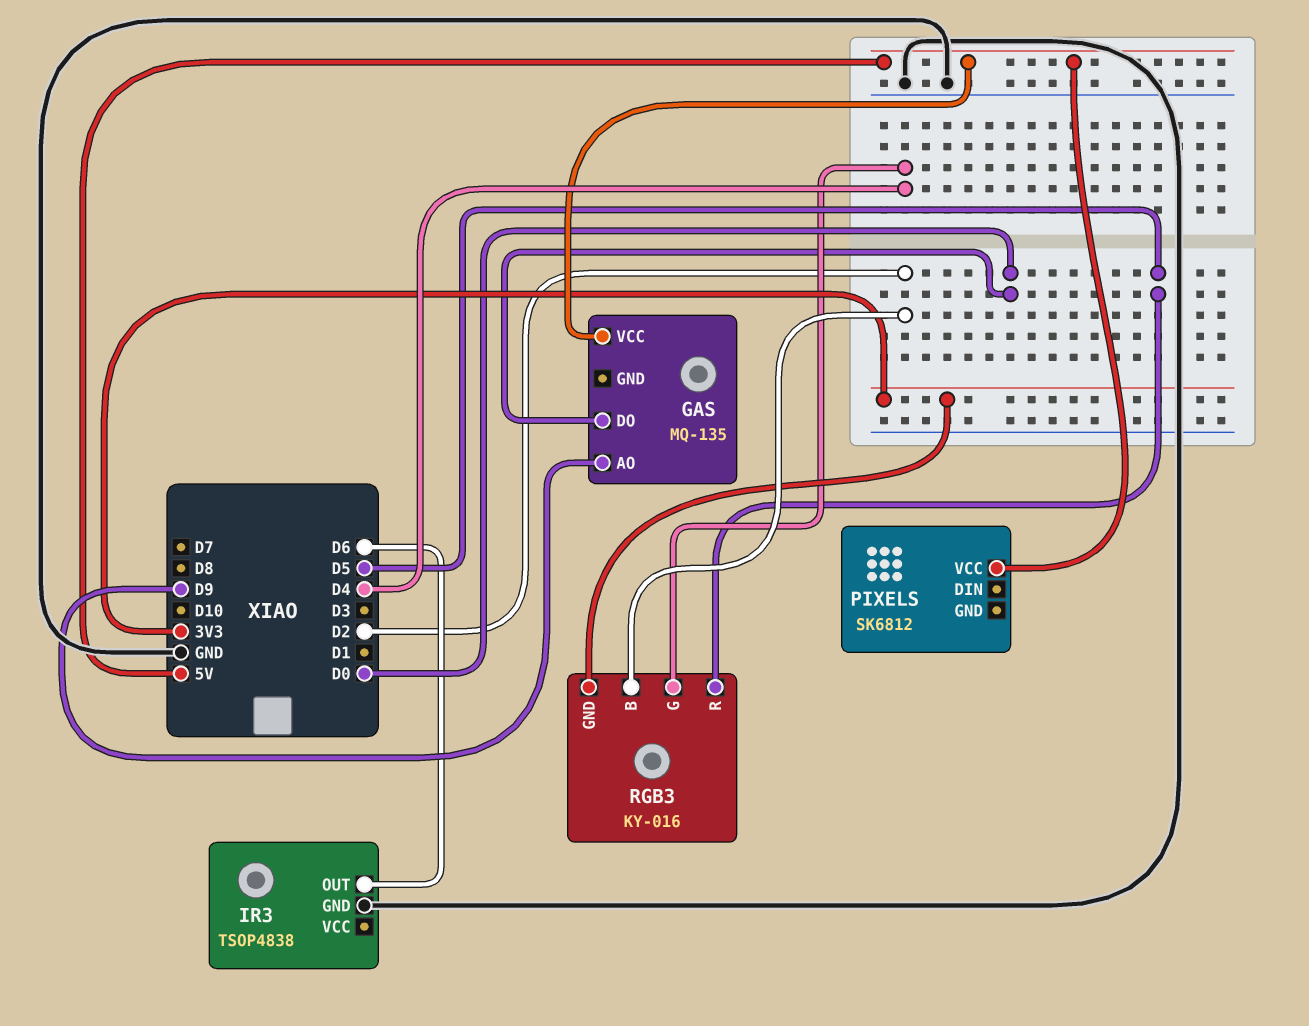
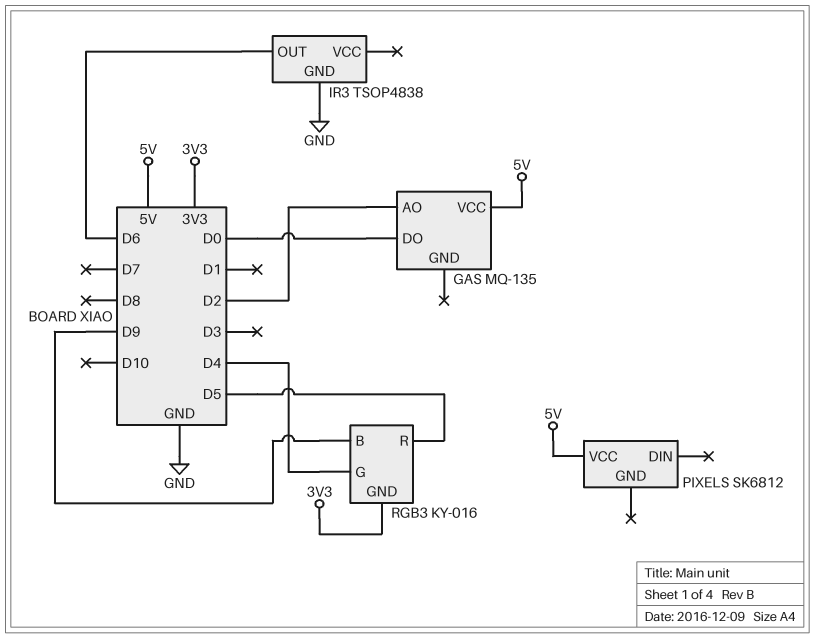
GAS pin AO: D9 -> D2
RGB3 pin B: D2 -> D9

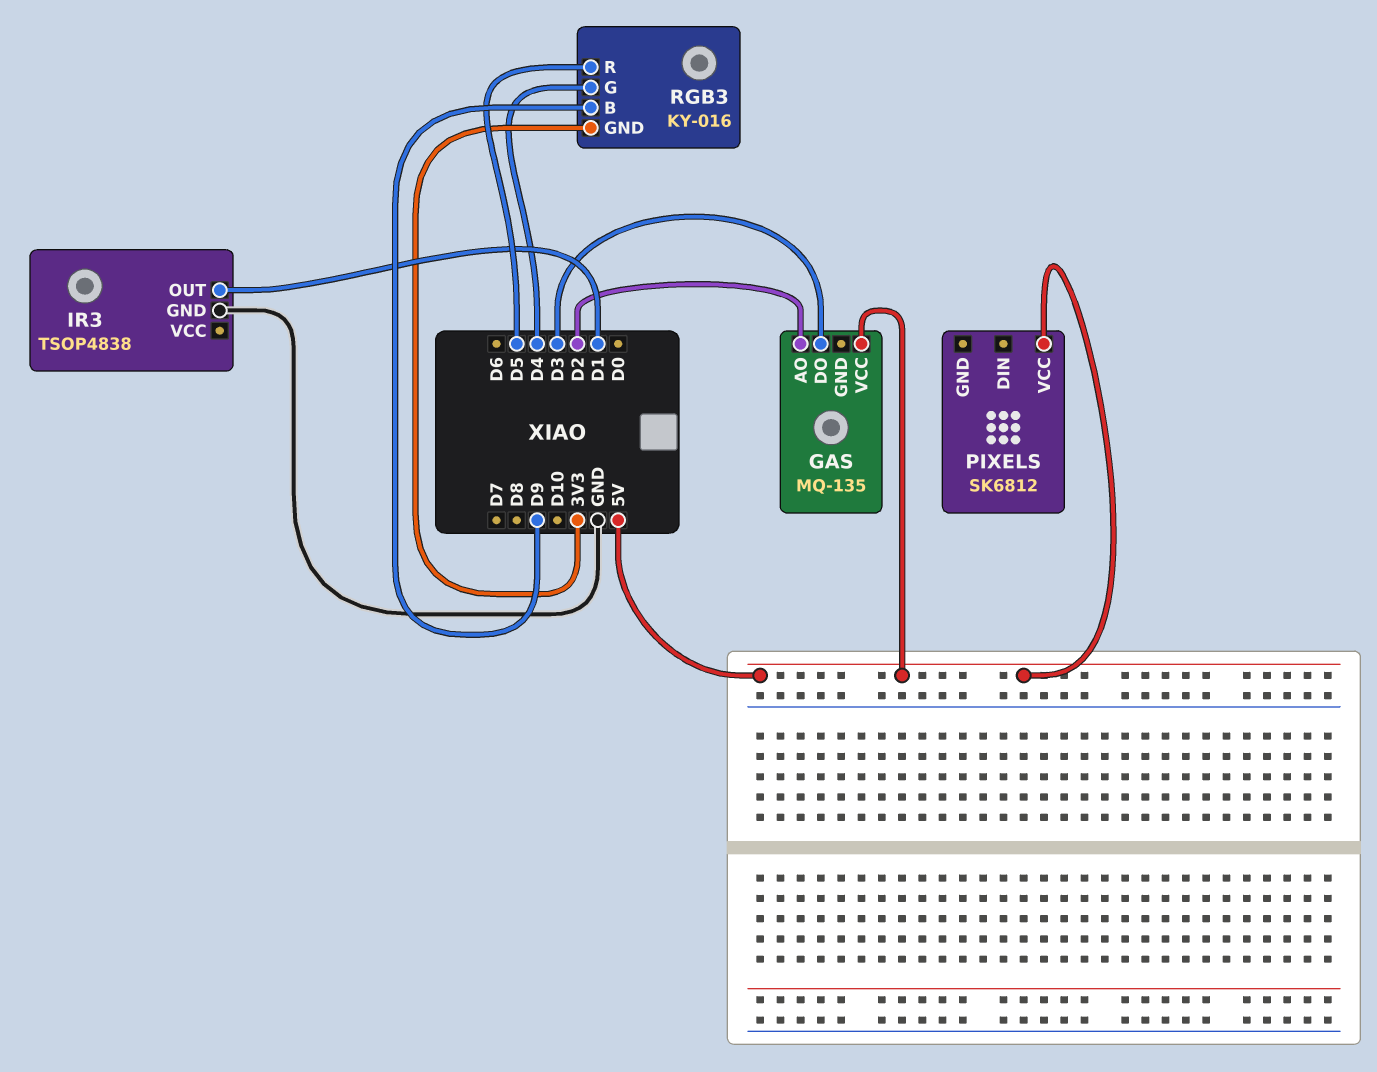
GAS pin DO: D0 -> D3
IR3 pin OUT: D6 -> D1

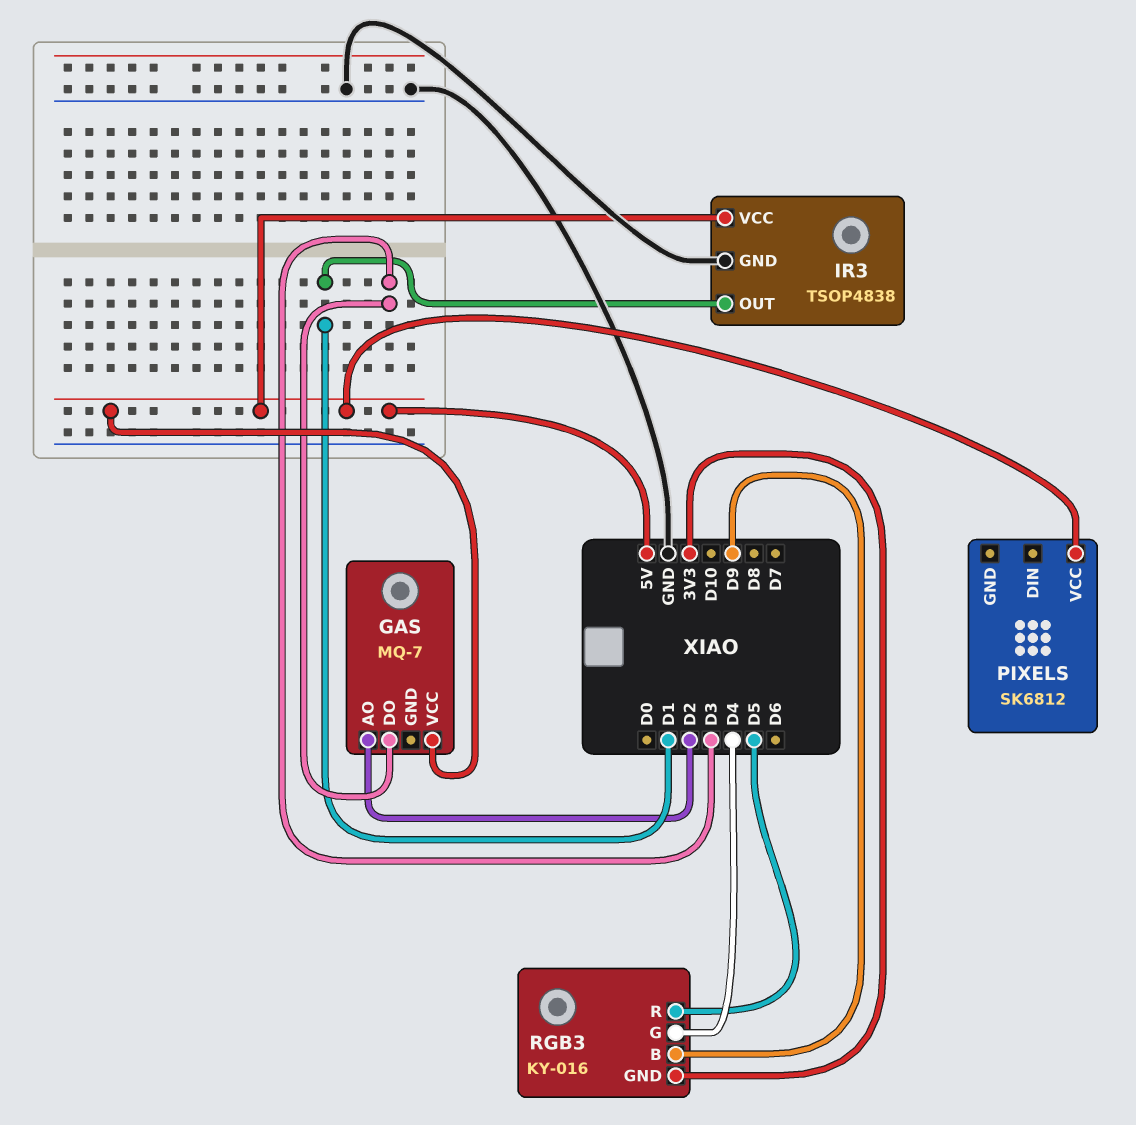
GAS: MQ-135 -> MQ-7
IR3 pin VCC: none -> 5V

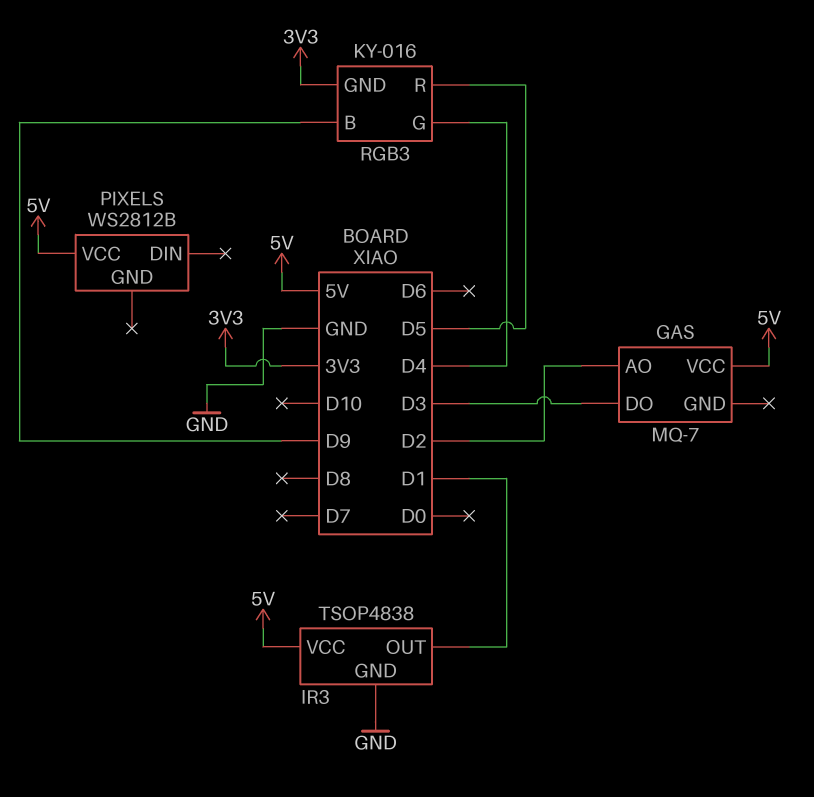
PIXELS: SK6812 -> WS2812B

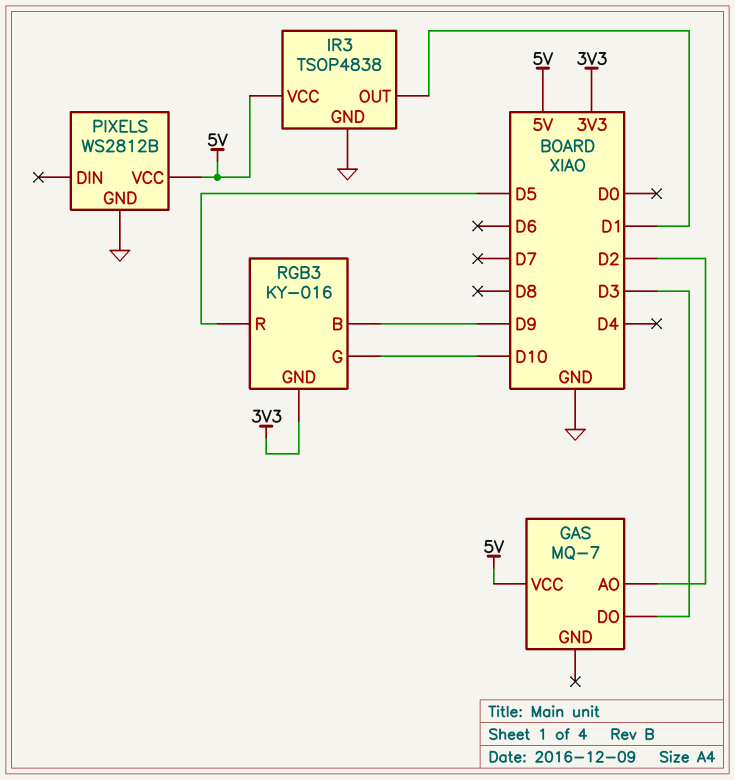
PIXELS pin GND: none -> GND
RGB3 pin G: D4 -> D10

